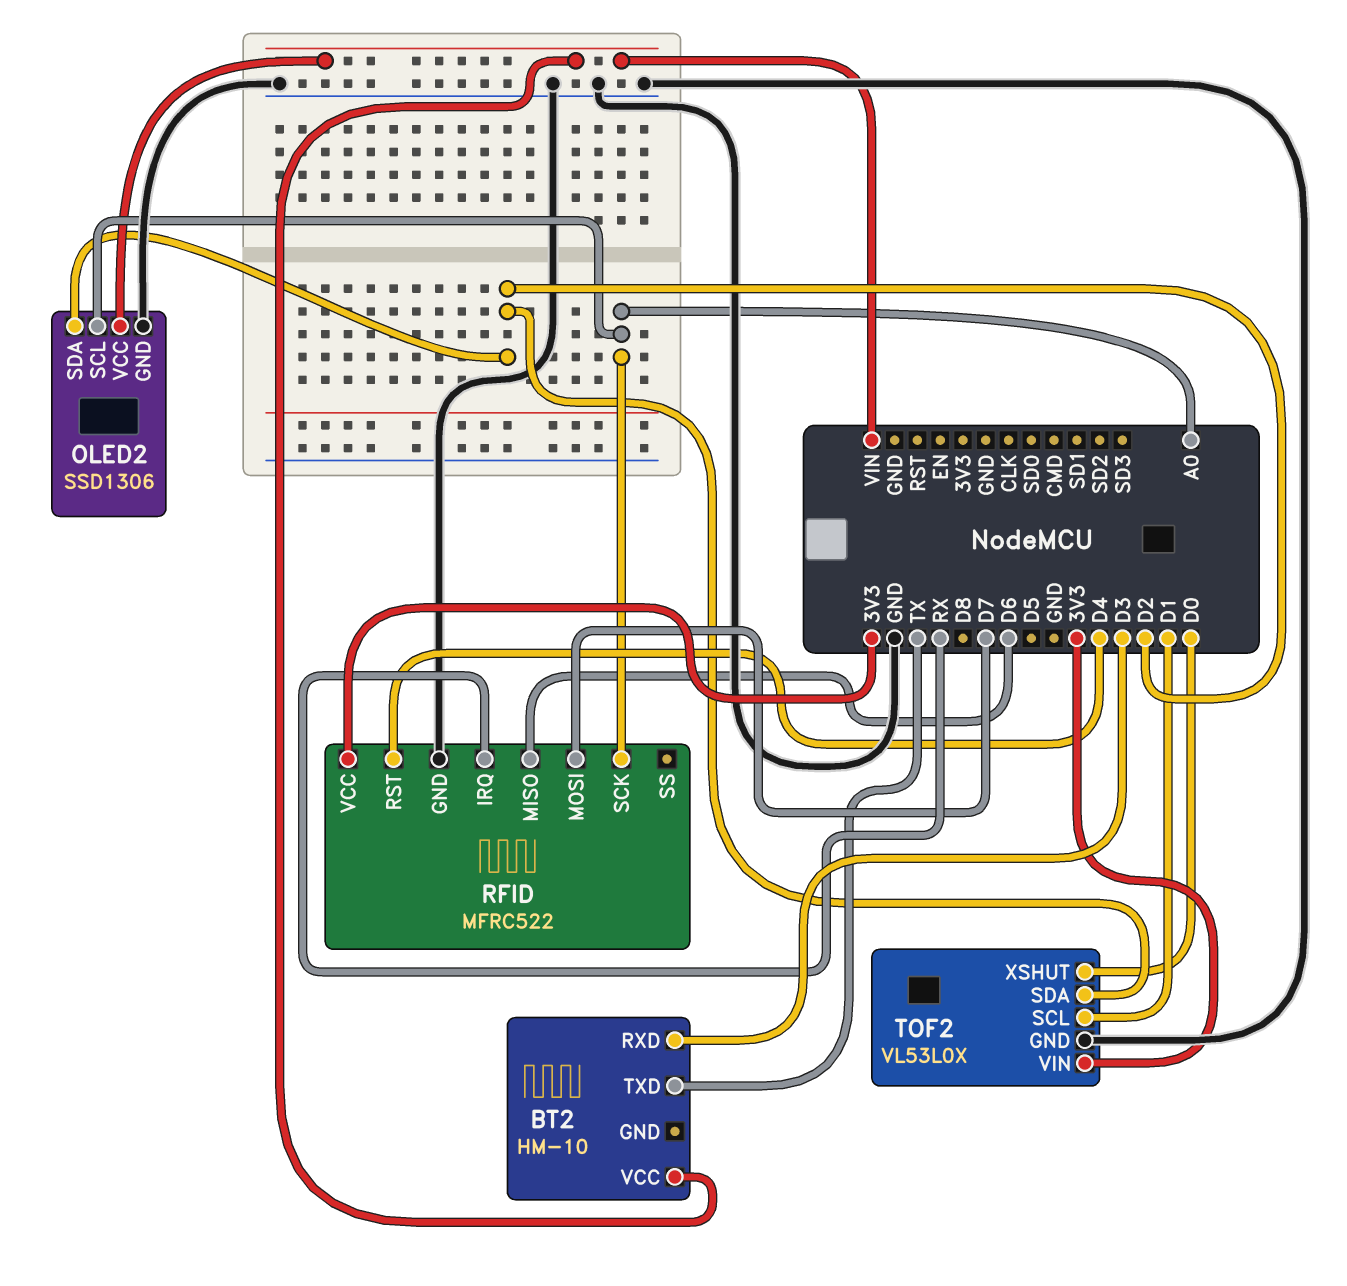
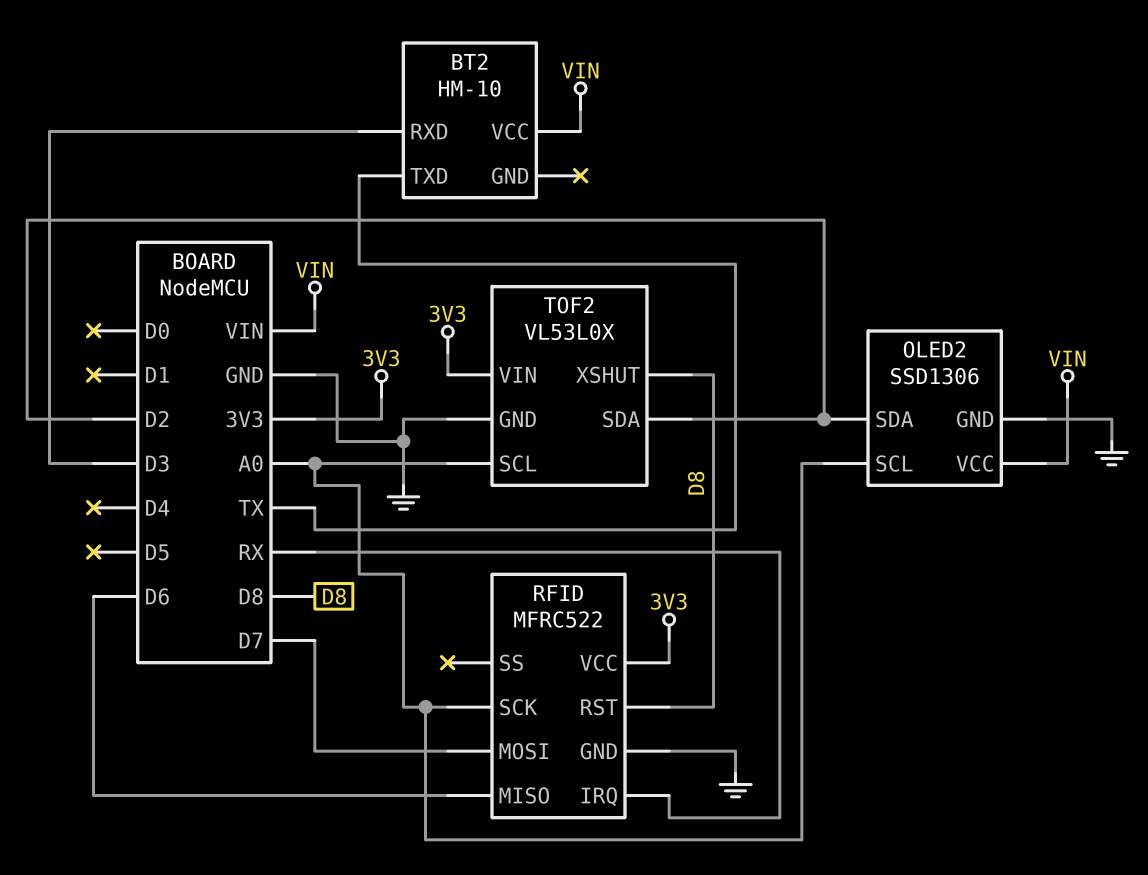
RFID pin RST: D4 -> D8
TOF2 pin SCL: D1 -> A0
TOF2 pin XSHUT: D0 -> D8

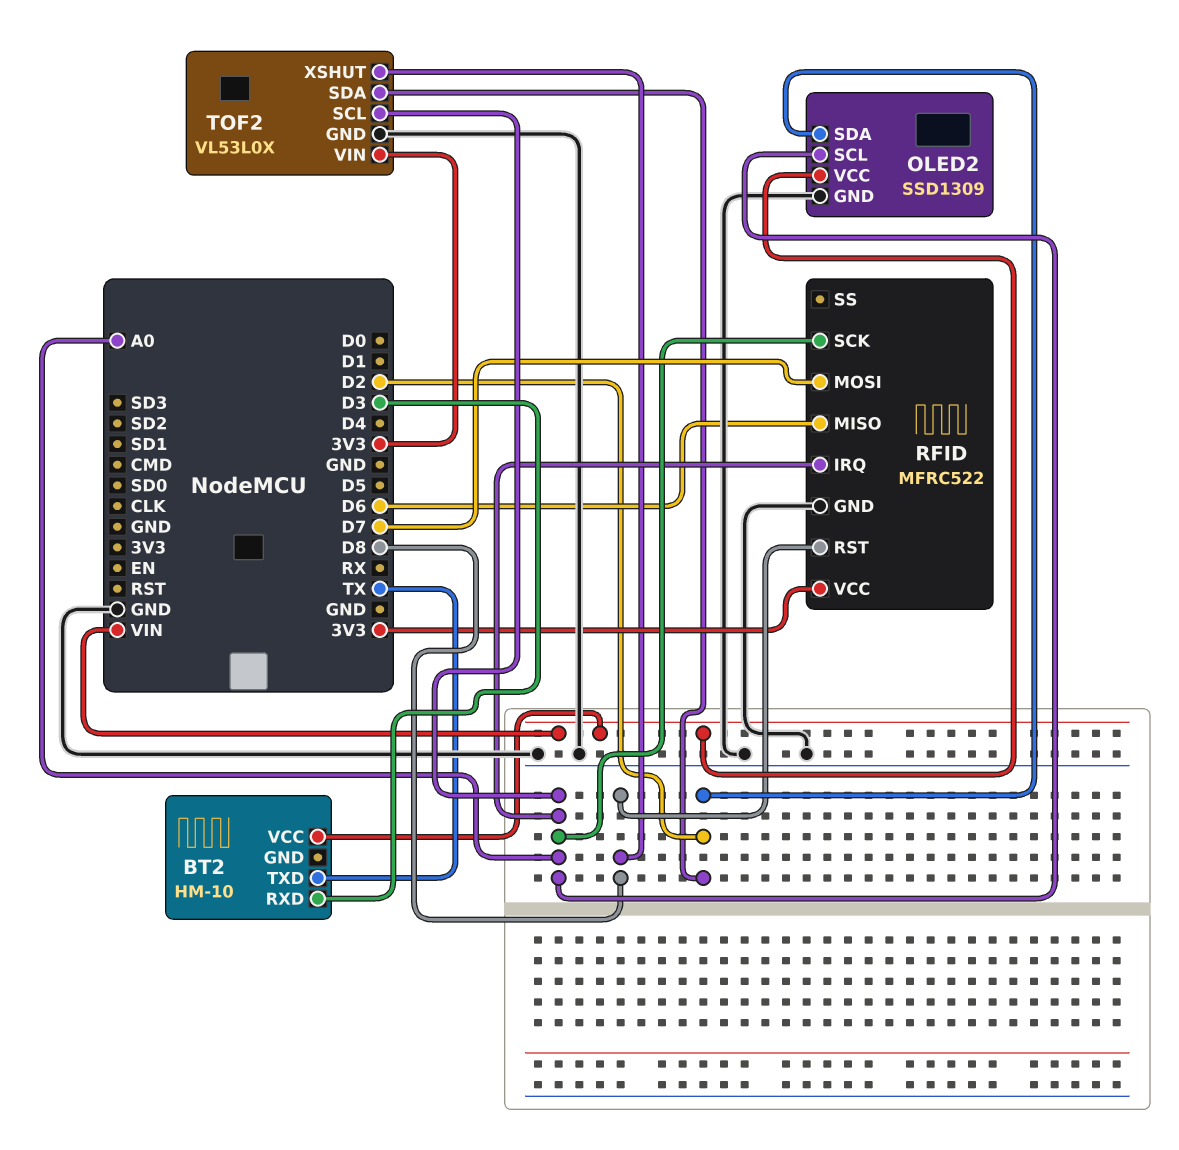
OLED2: SSD1306 -> SSD1309
RFID pin IRQ: RX -> A0

